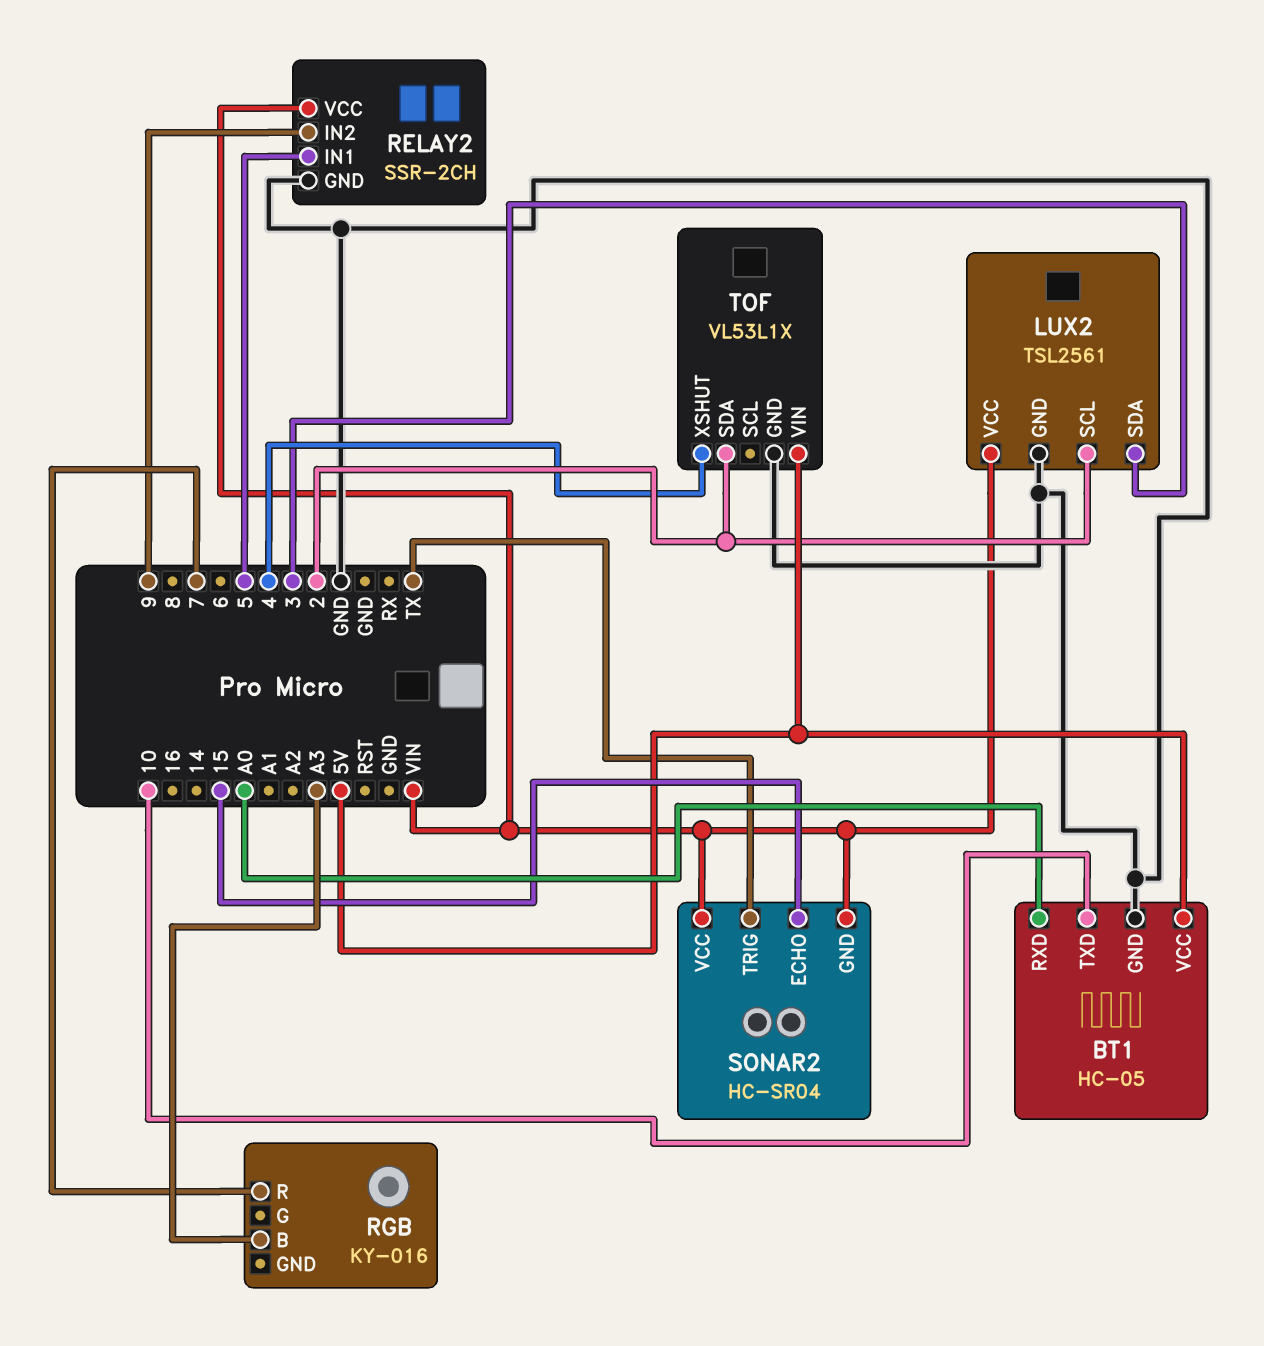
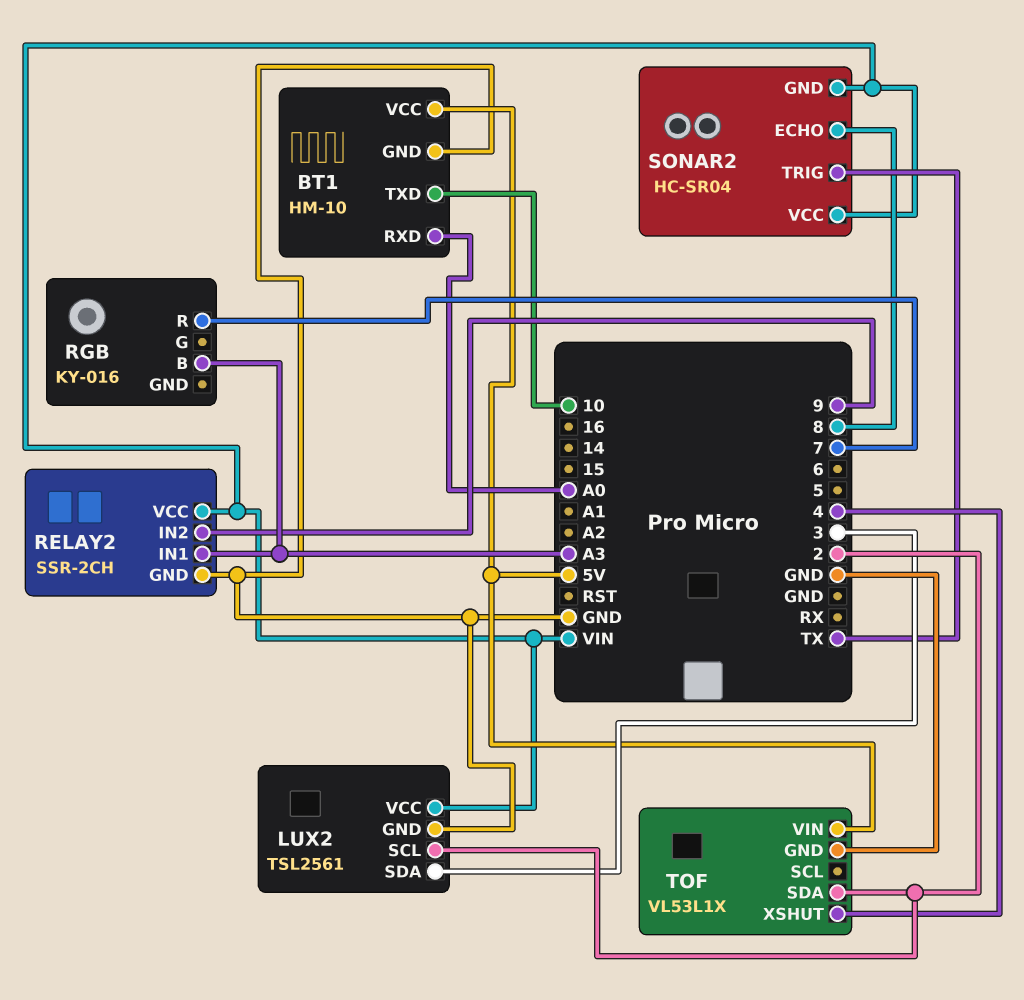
BT1: HC-05 -> HM-10
RELAY2 pin IN1: 5 -> A3
SONAR2 pin ECHO: 15 -> 8

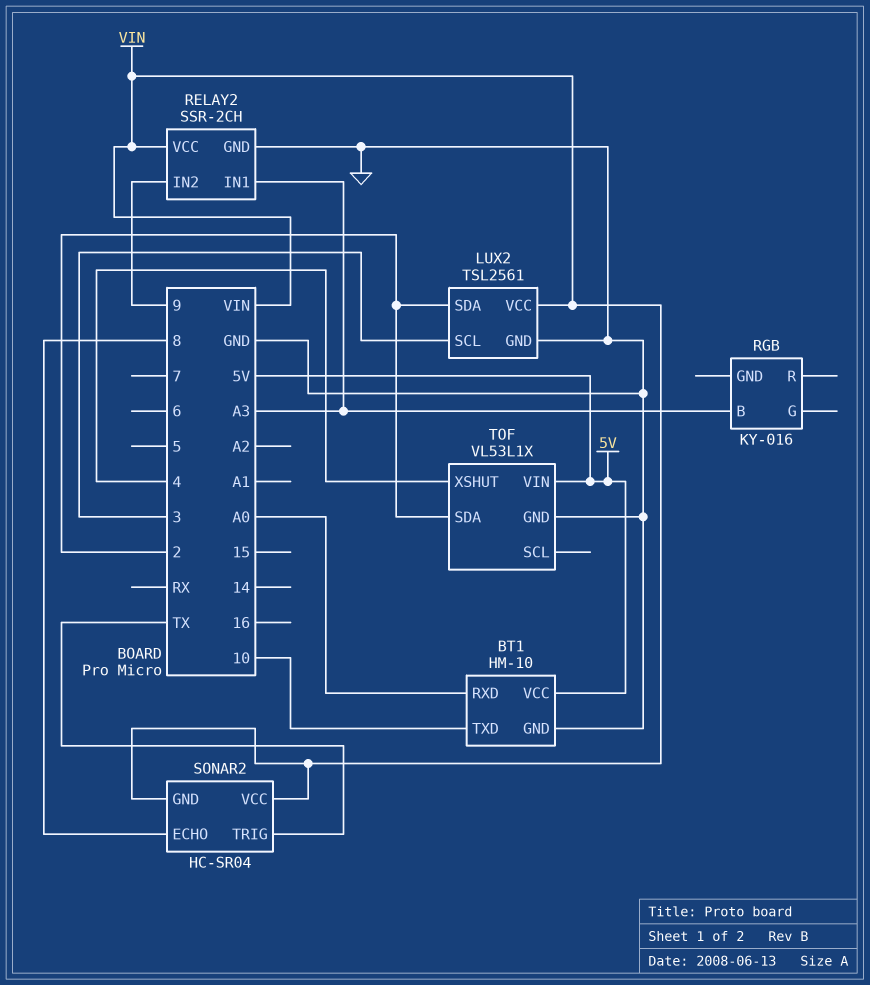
LUX2 pin SCL: 2 -> 3
LUX2 pin SDA: 3 -> 2
RGB pin R: 7 -> none

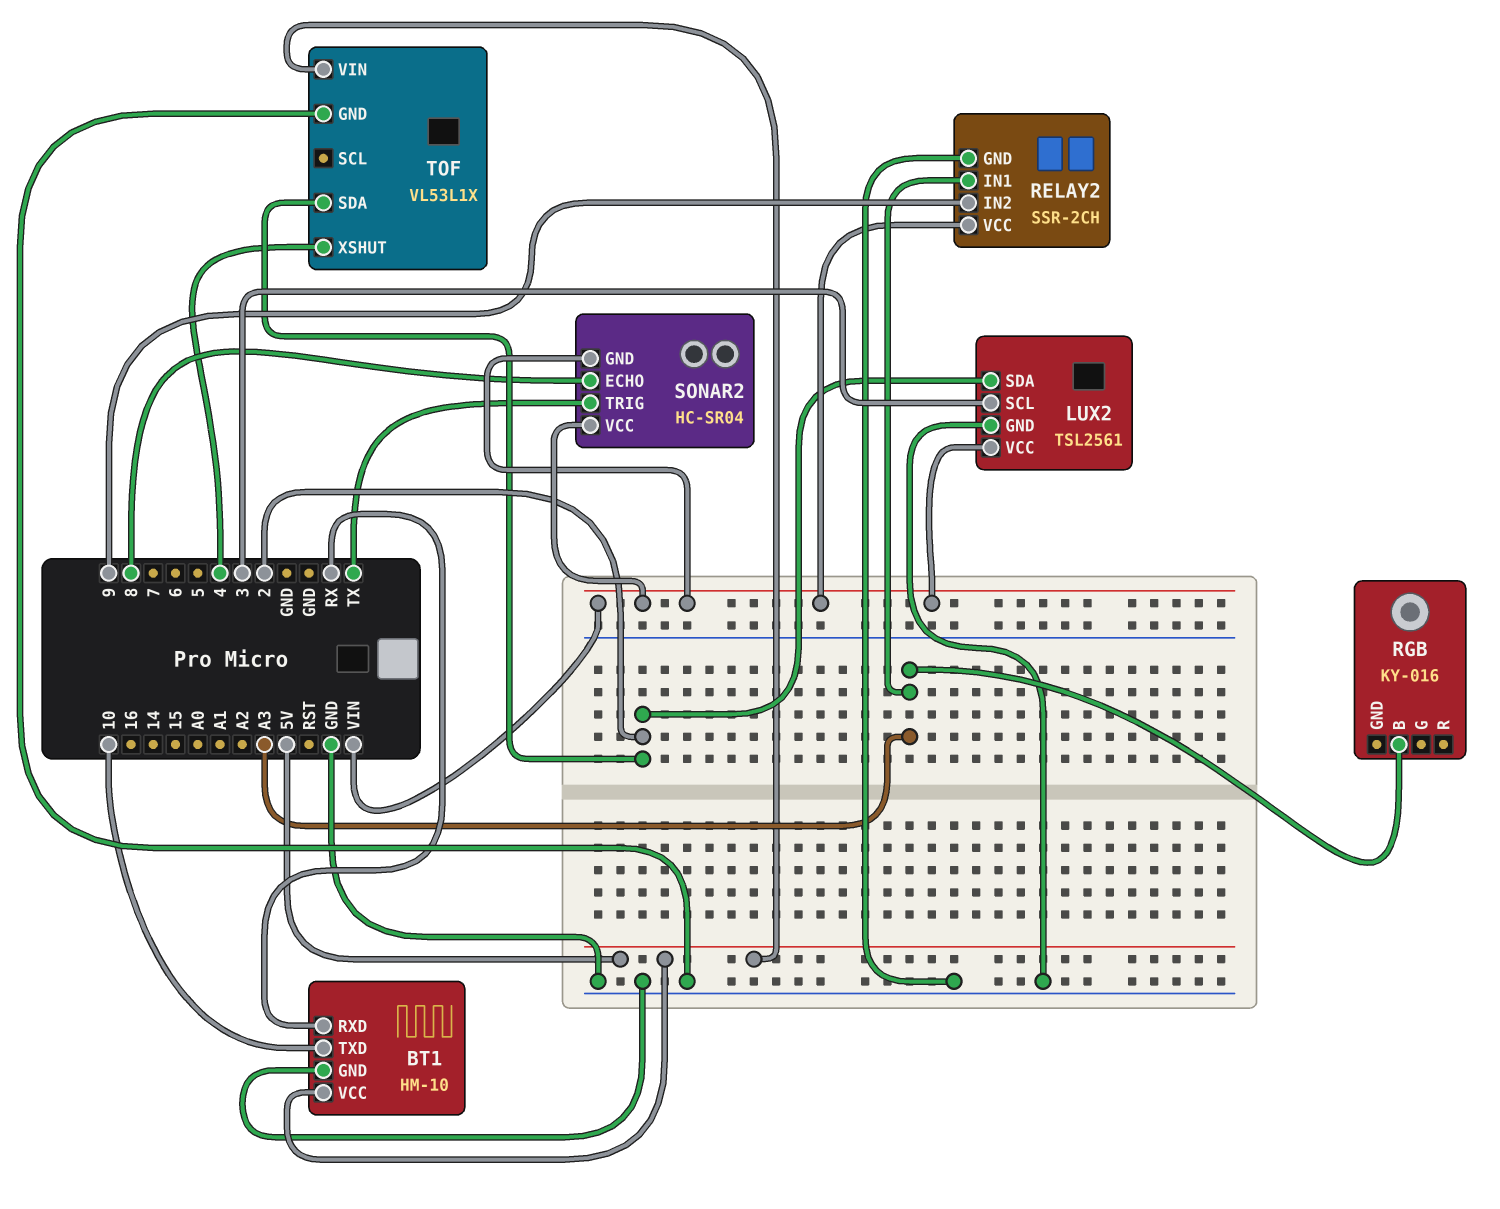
BT1 pin RXD: A0 -> RX

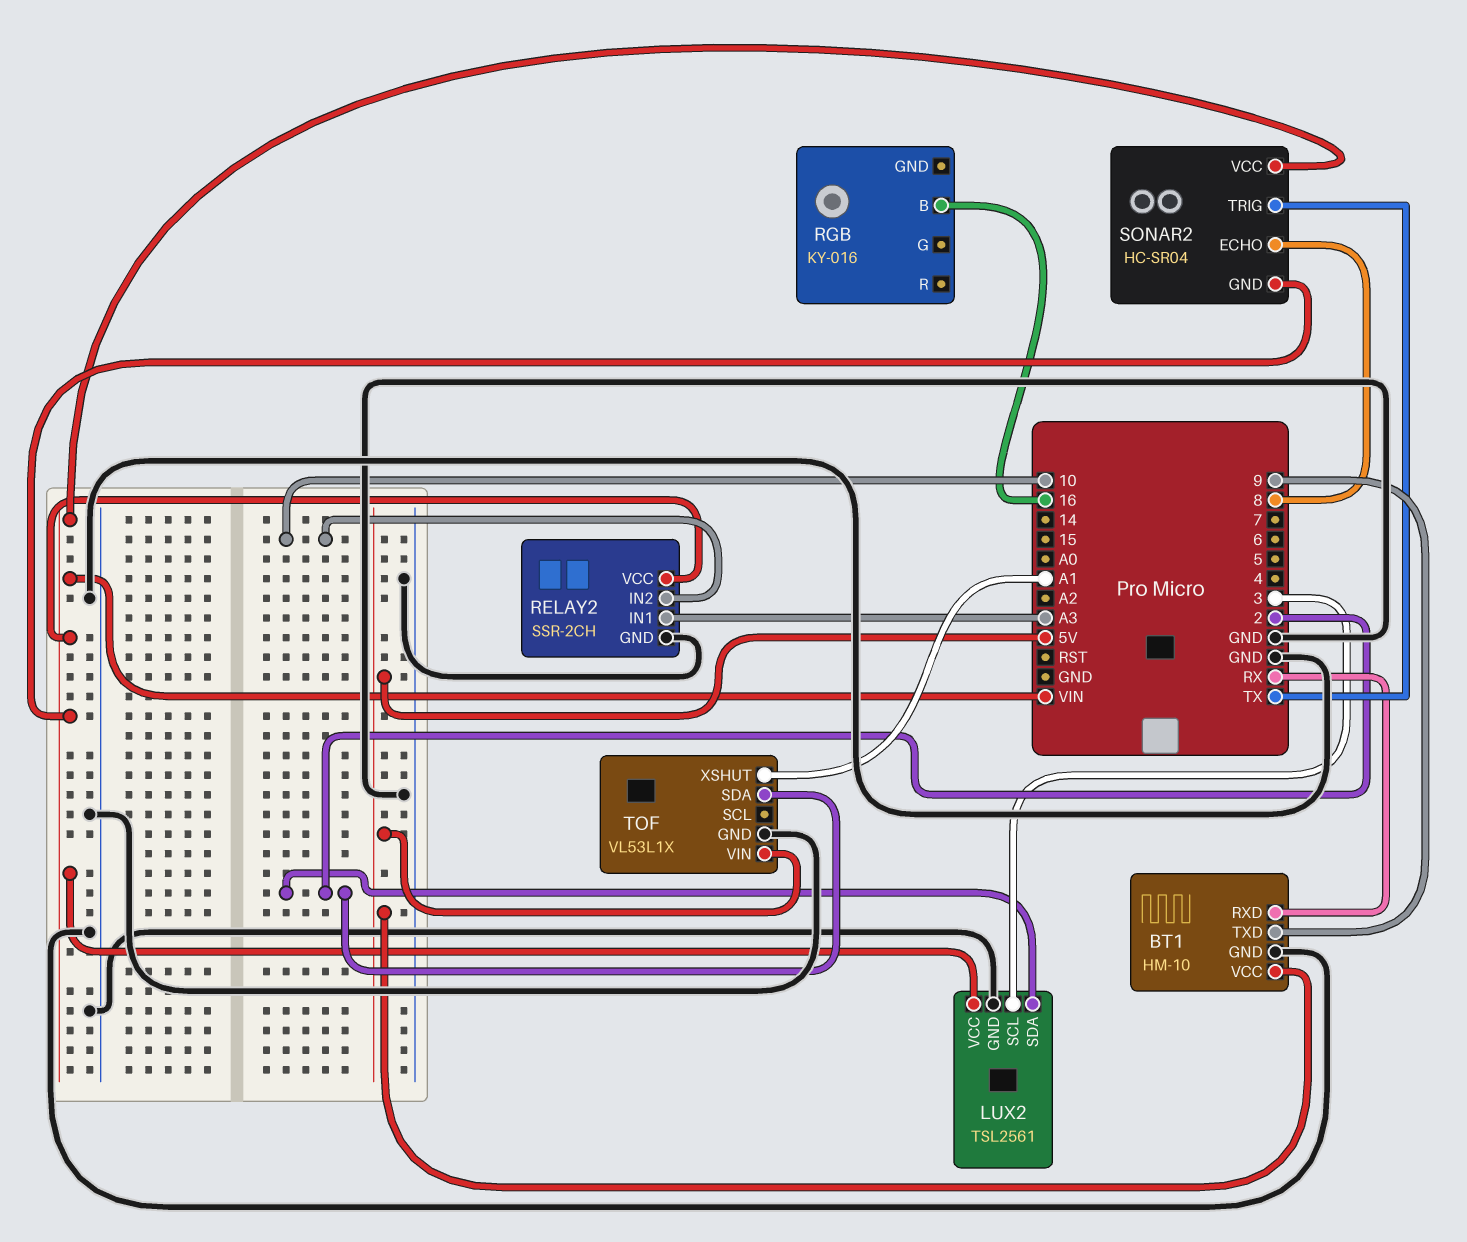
BT1 pin TXD: 10 -> 9
RELAY2 pin IN2: 9 -> 10
RGB pin B: A3 -> 16
TOF pin XSHUT: 4 -> A1

